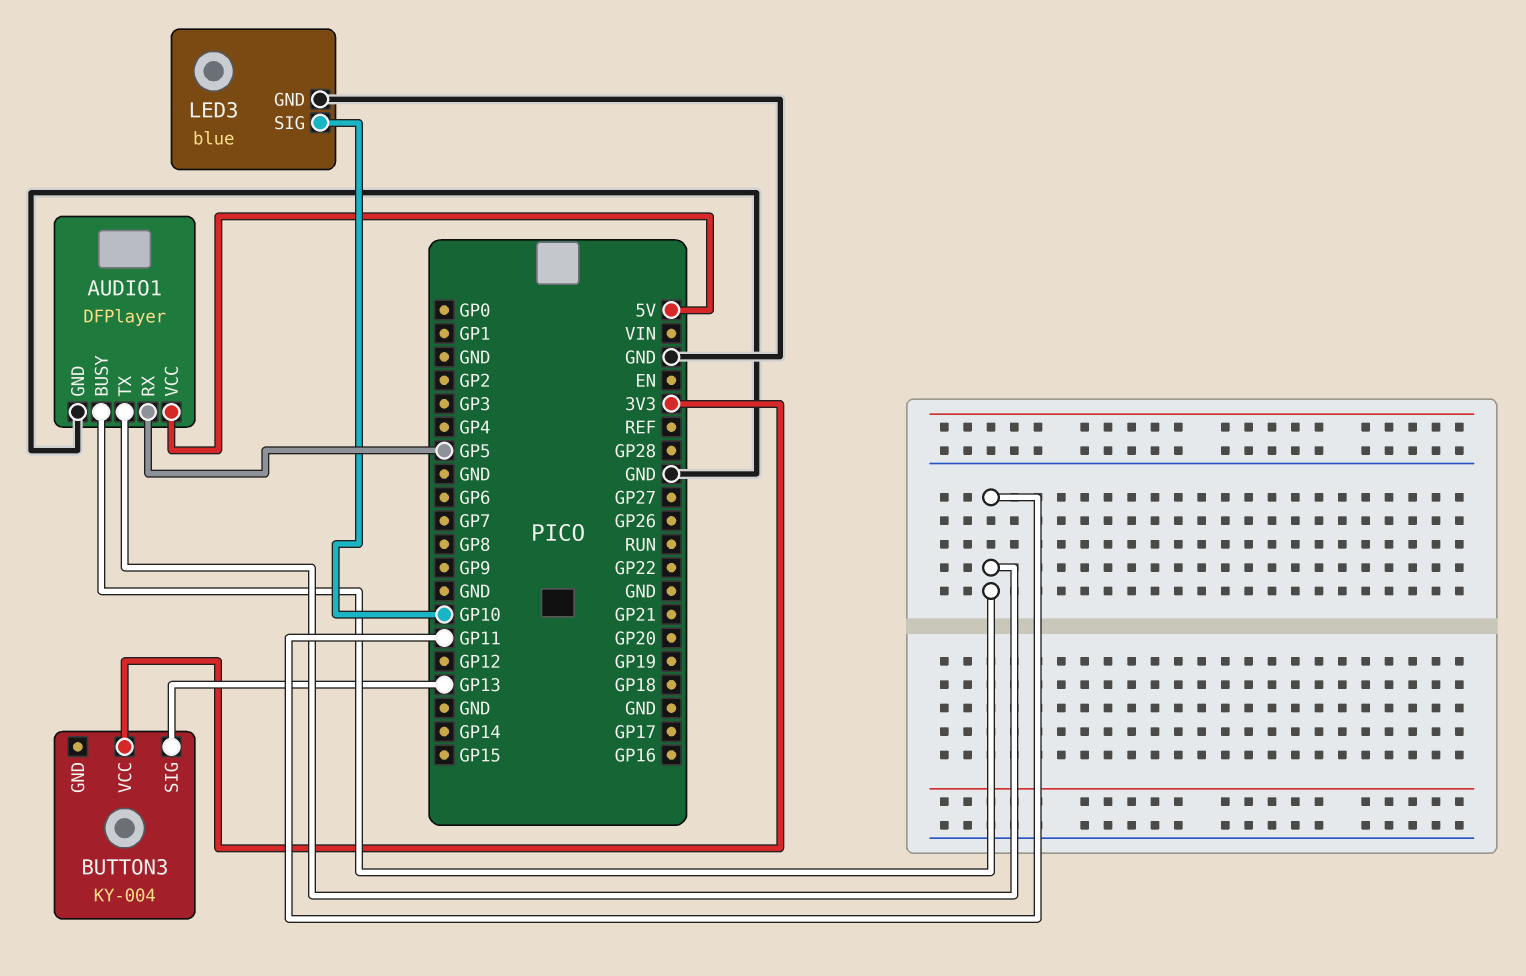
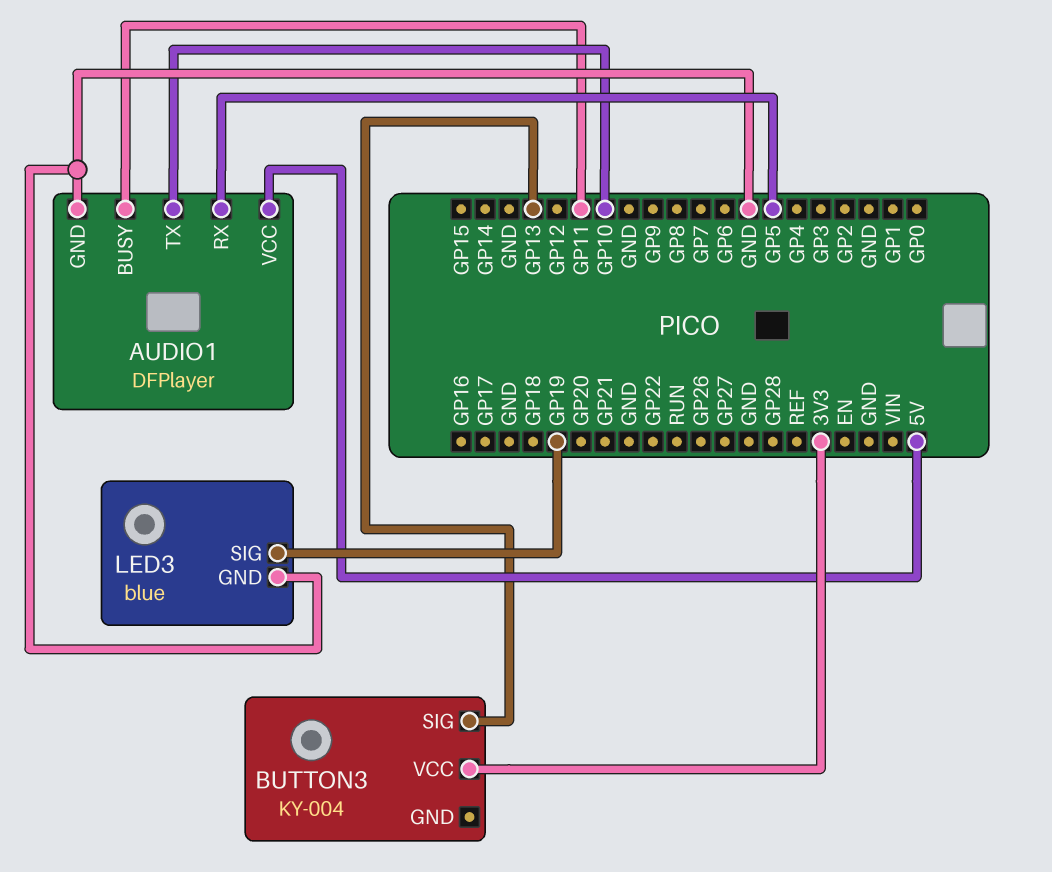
AUDIO1 pin TX: GP11 -> GP10
LED3 pin SIG: GP10 -> GP19

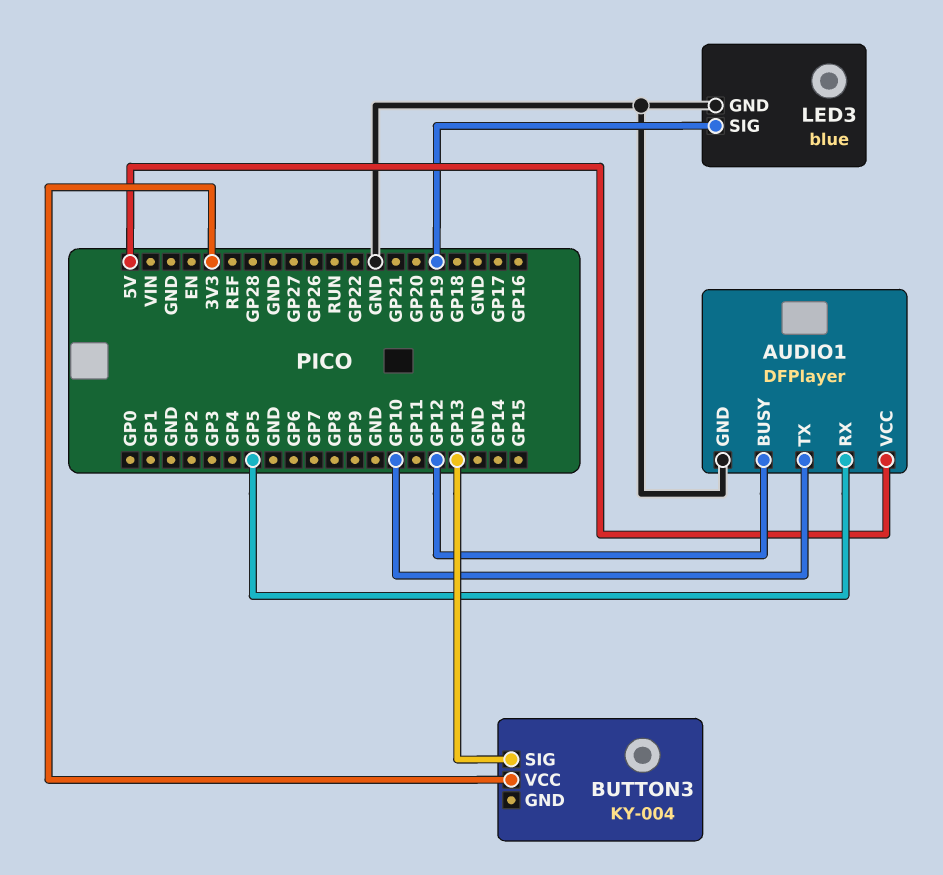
AUDIO1 pin BUSY: GP11 -> GP12

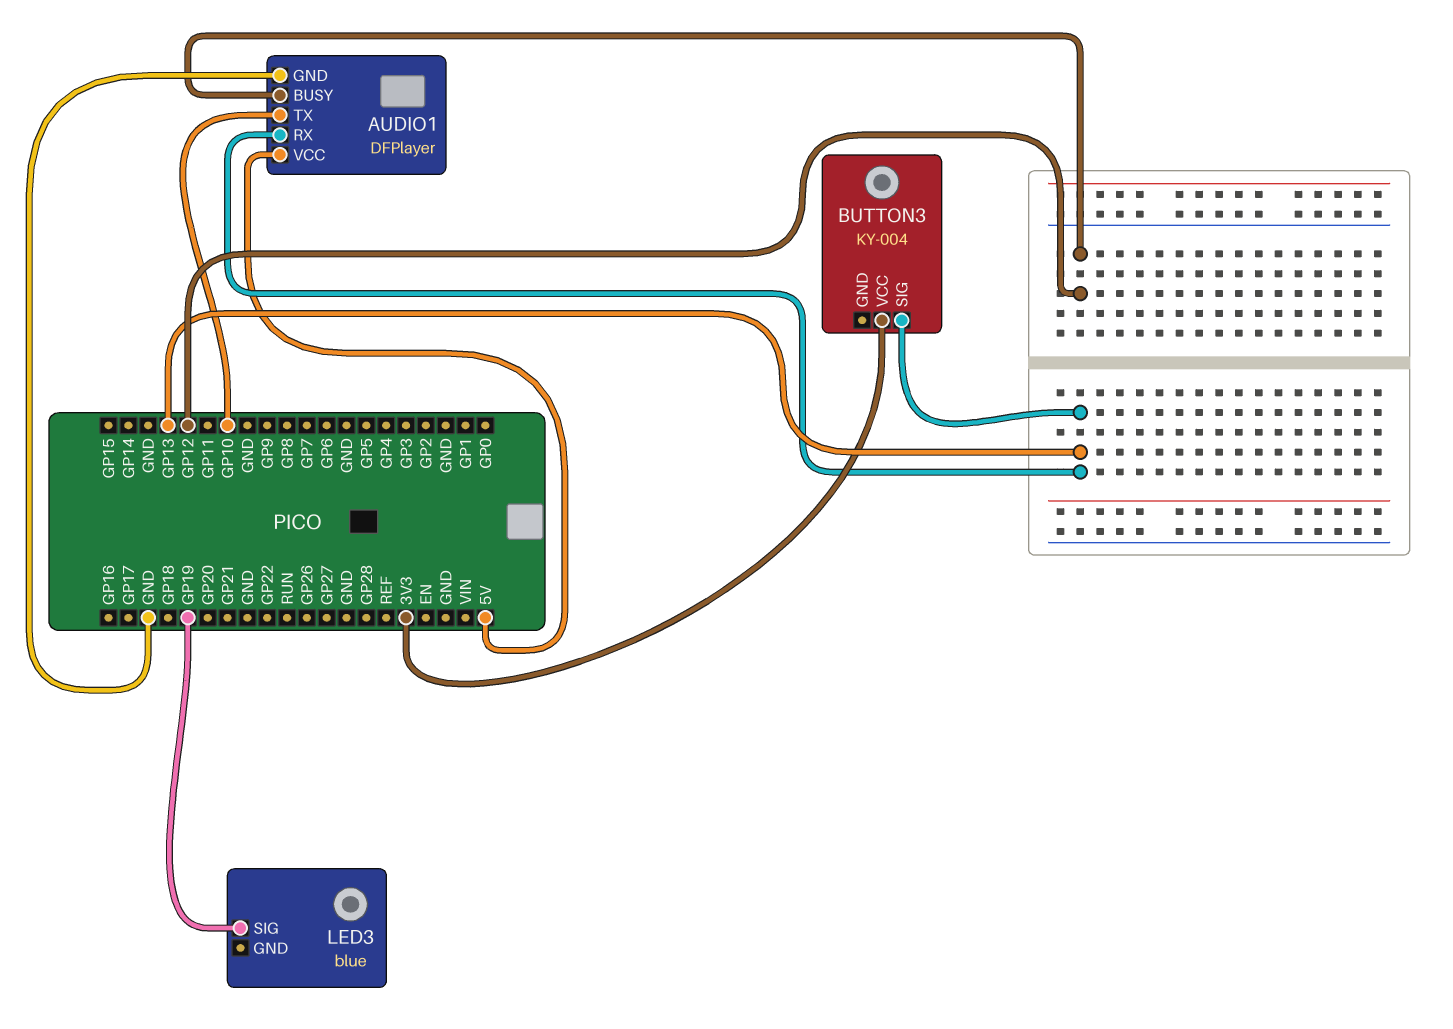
AUDIO1 pin RX: GP5 -> GP13
LED3 pin GND: GND -> none

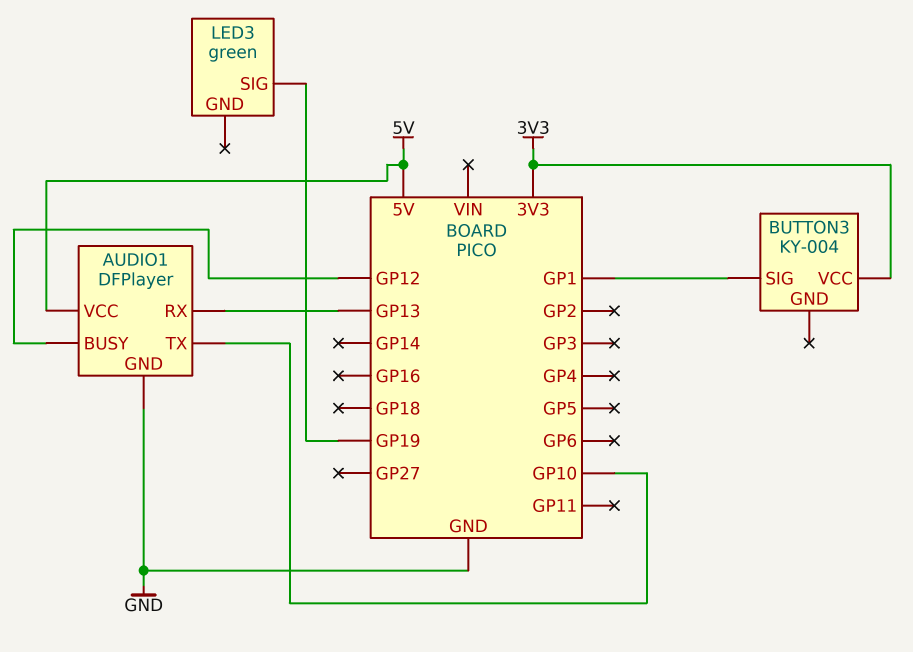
BUTTON3 pin SIG: GP13 -> GP1
LED3: blue -> green

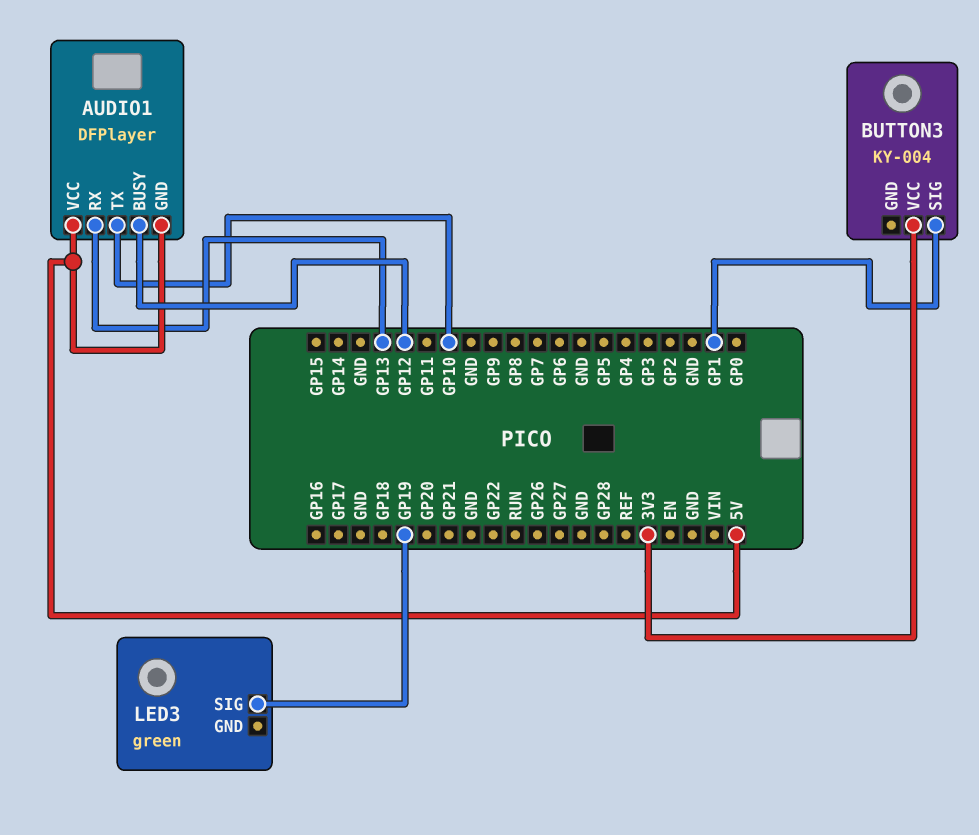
AUDIO1 pin GND: GND -> 5V

